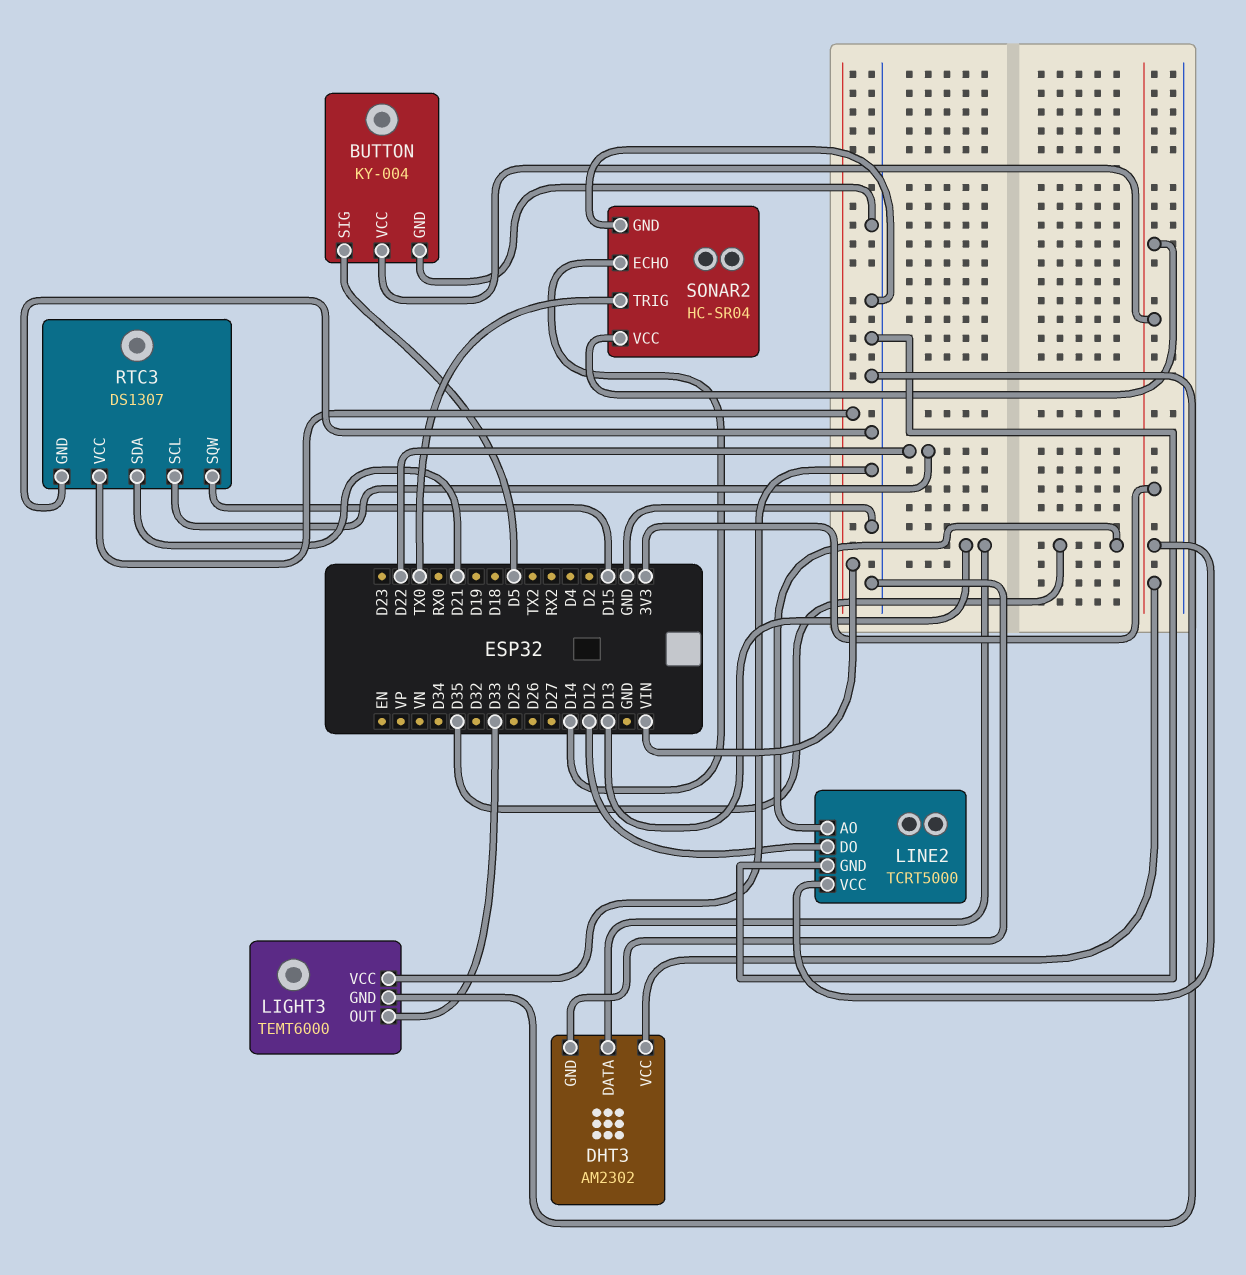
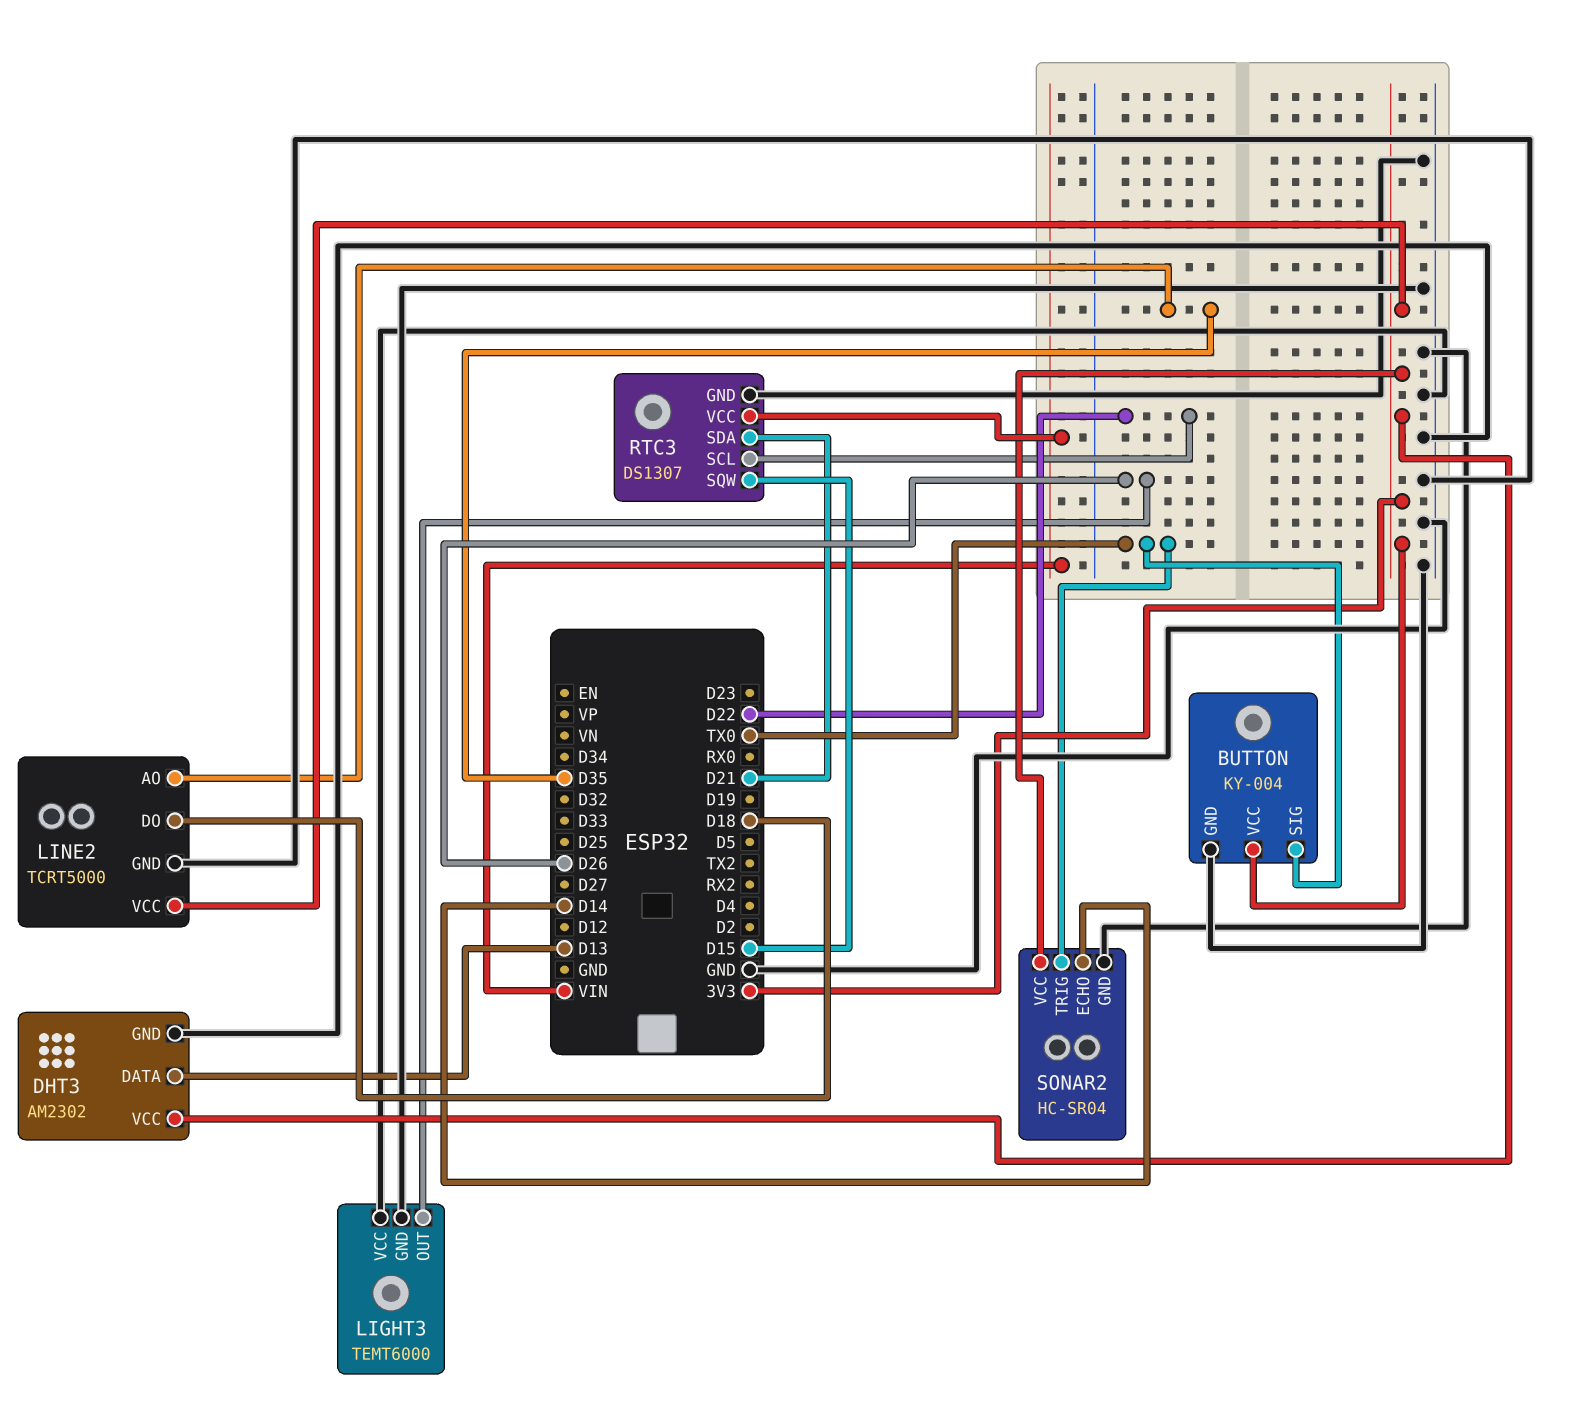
BUTTON pin SIG: D5 -> TX0
LIGHT3 pin OUT: D33 -> D26
LINE2 pin DO: D12 -> D18

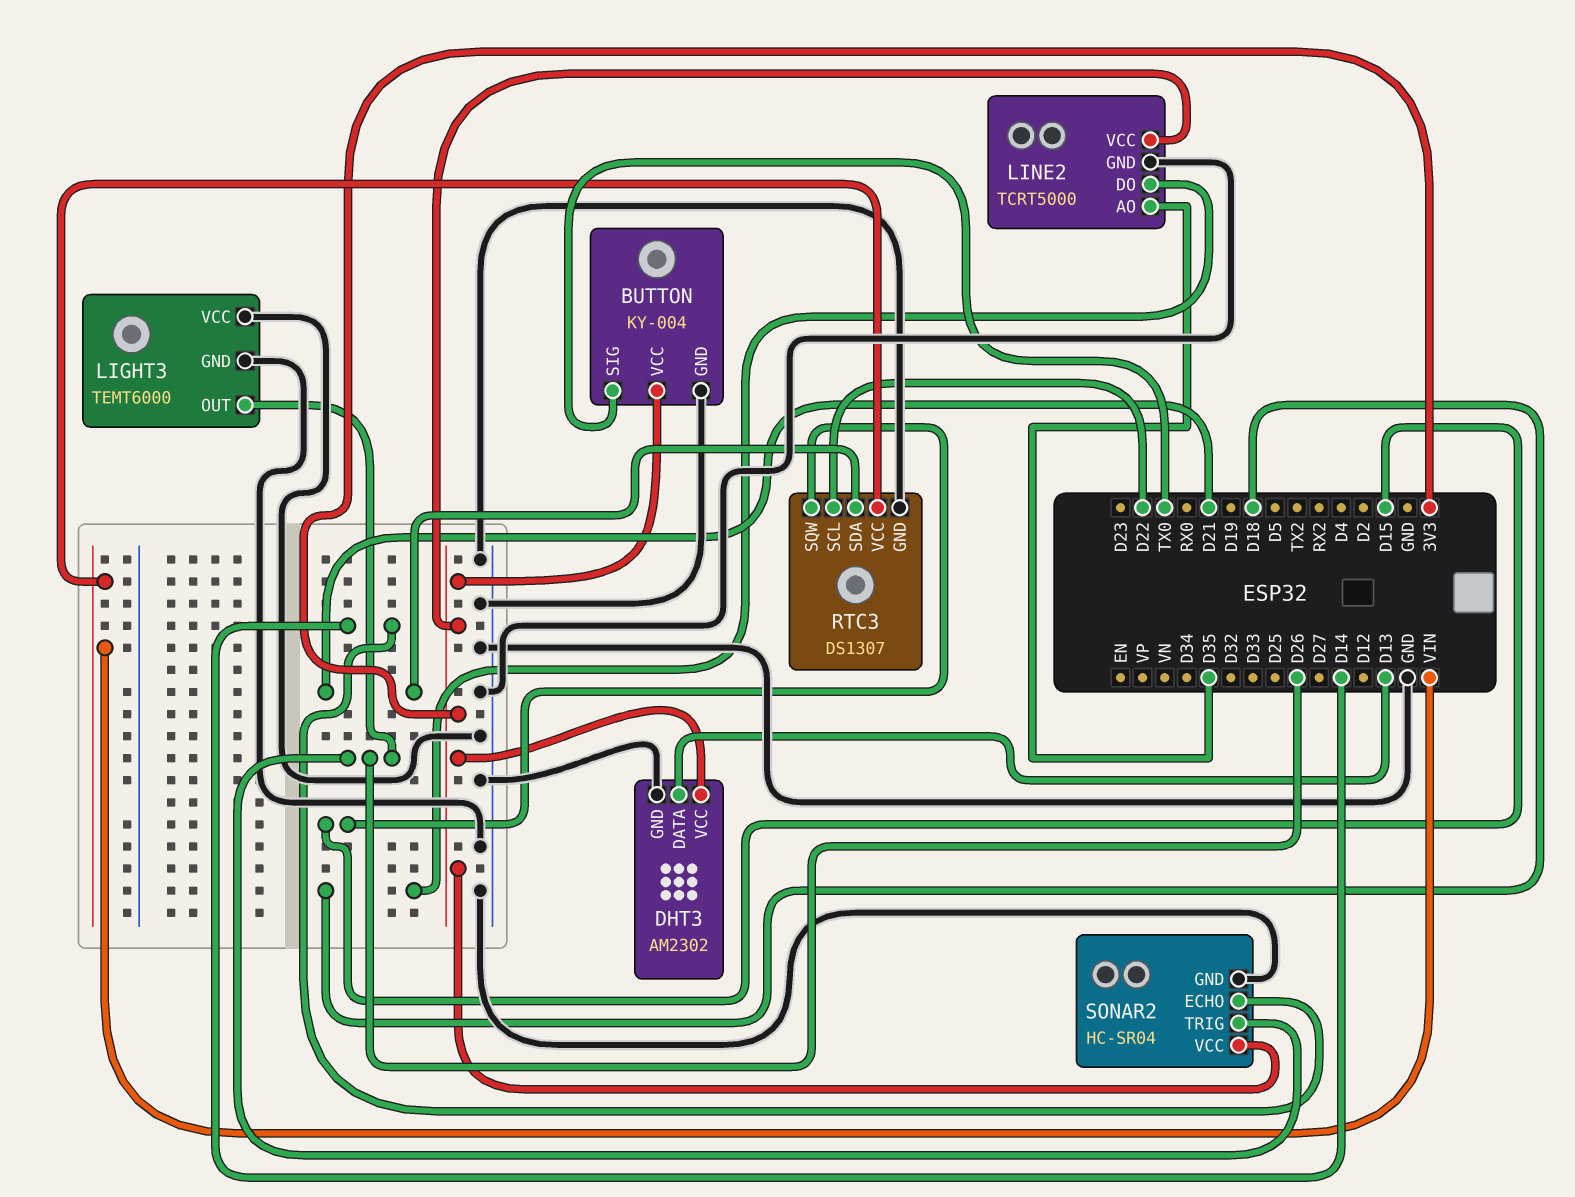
SONAR2 pin TRIG: TX0 -> D26

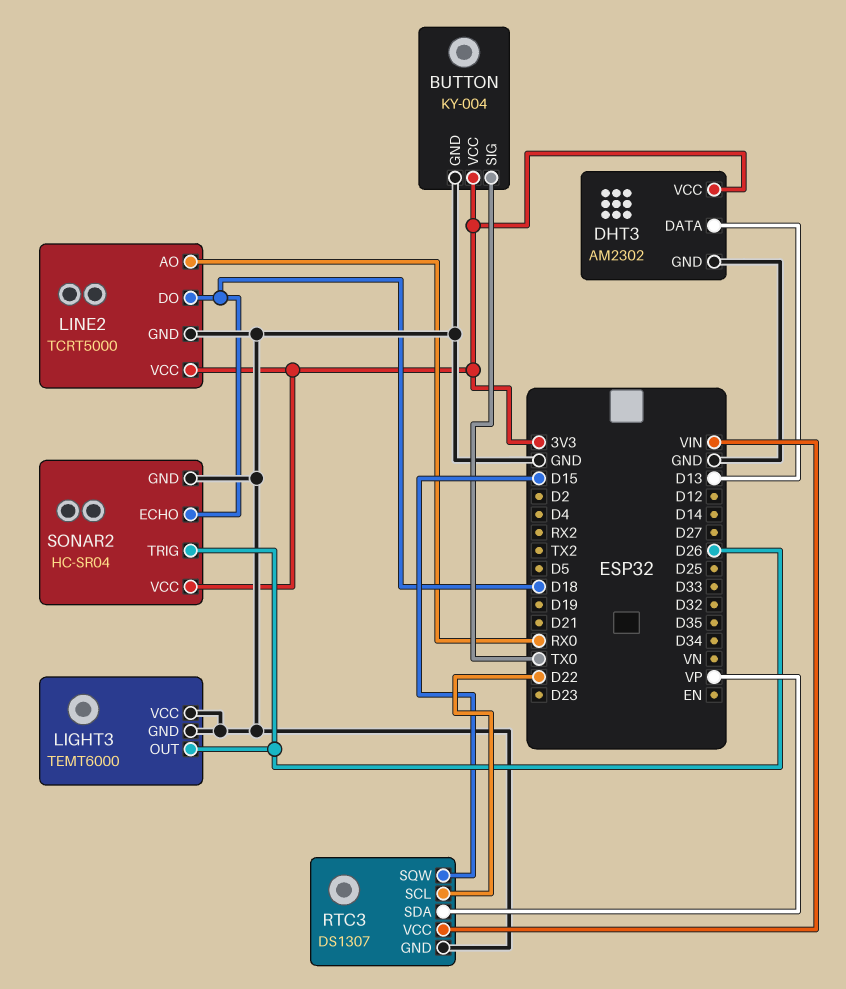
LINE2 pin AO: D35 -> RX0
RTC3 pin SDA: D21 -> VP
SONAR2 pin ECHO: D14 -> D18

